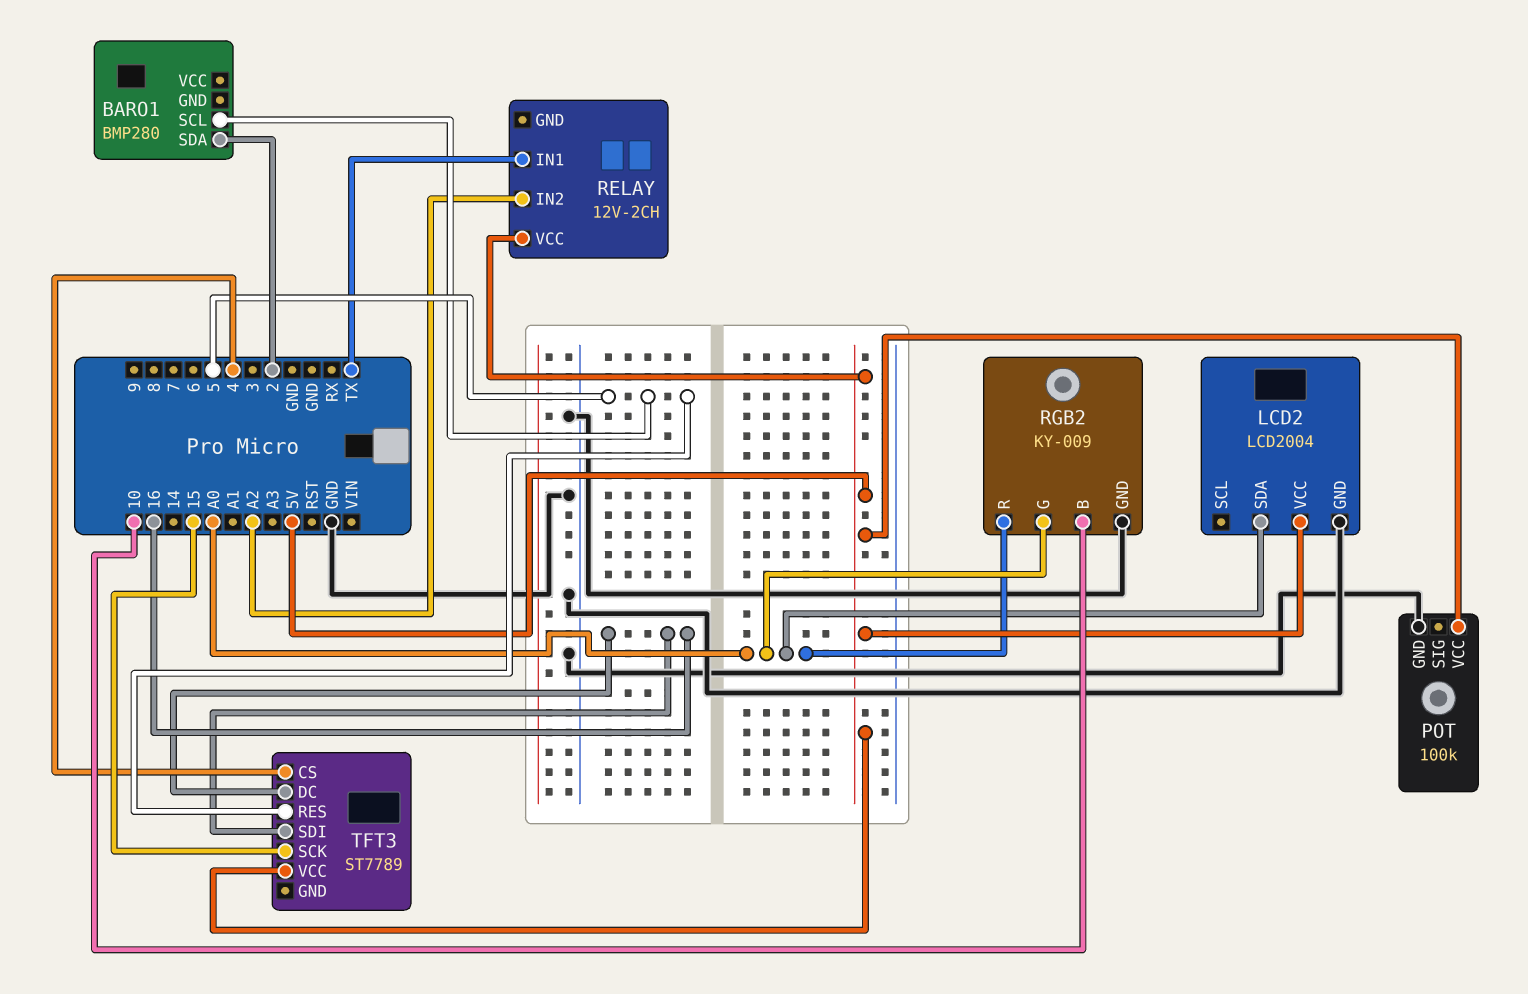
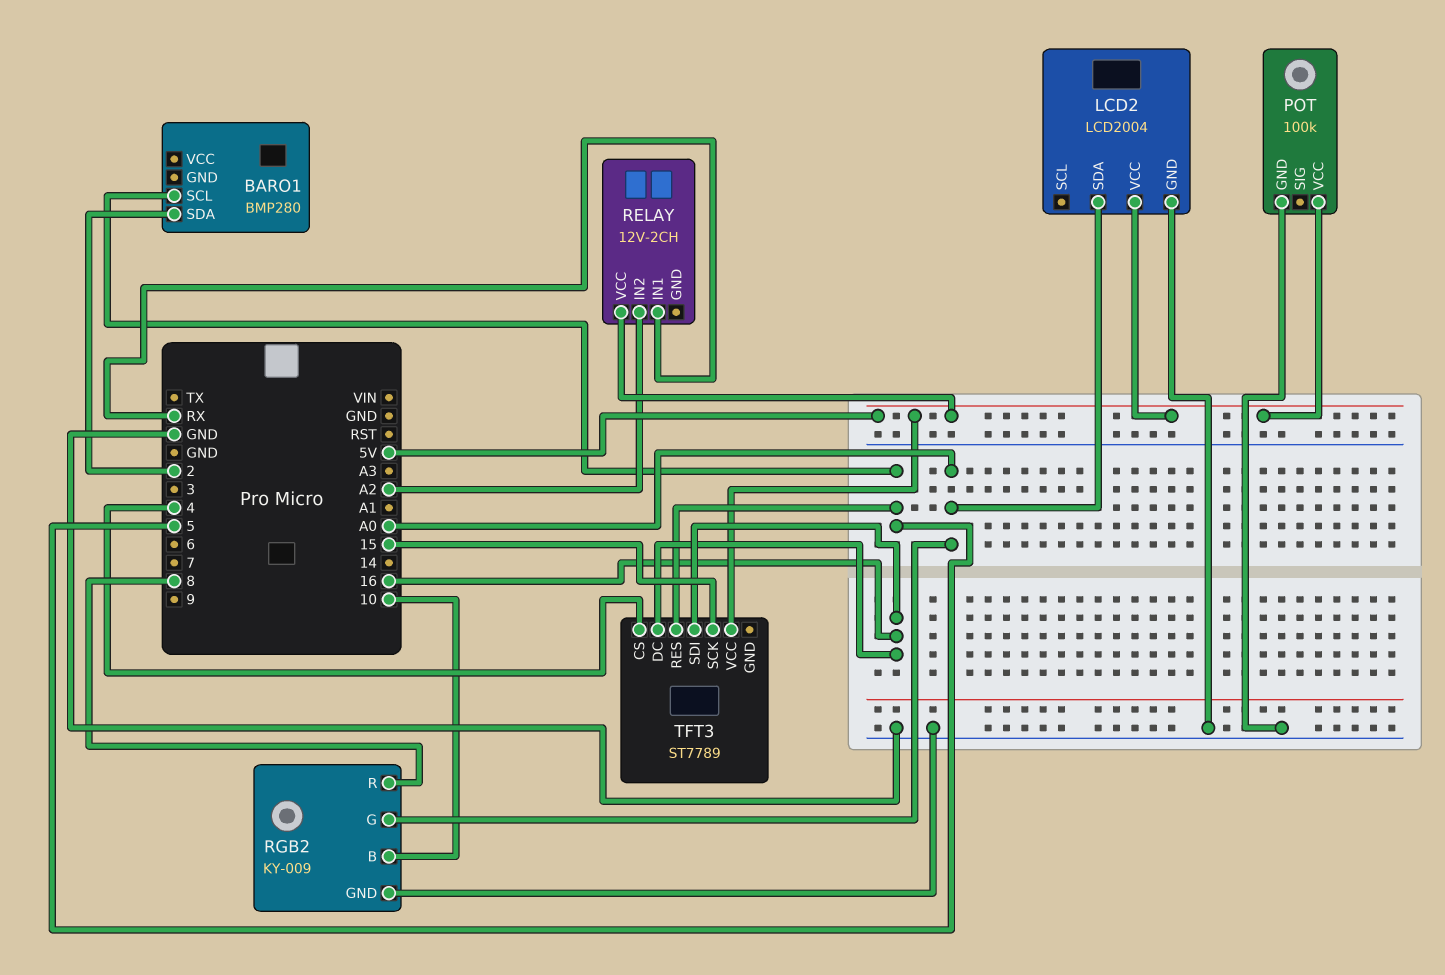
RELAY pin IN1: TX -> RX
RGB2 pin R: A0 -> 8

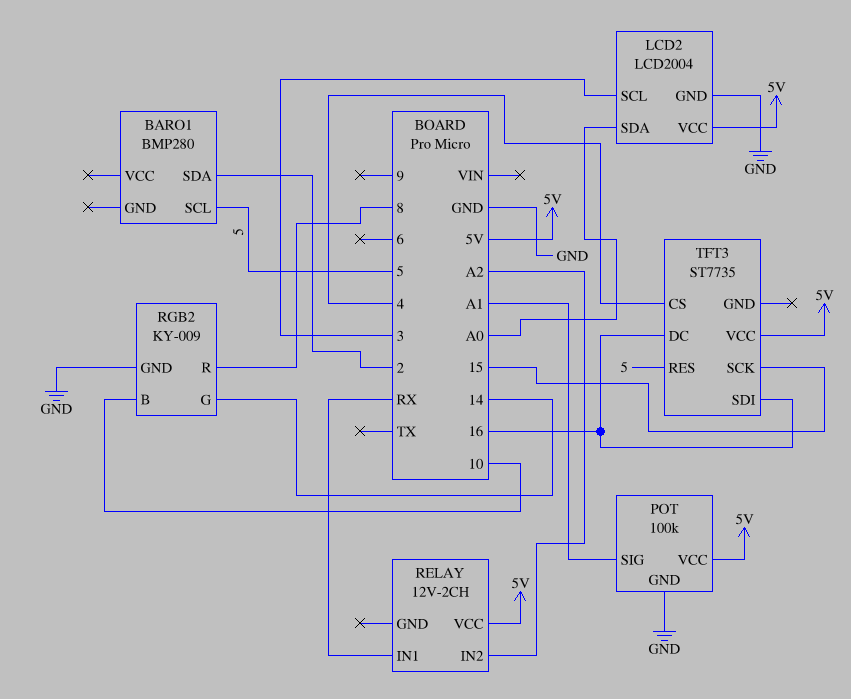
LCD2 pin SCL: none -> 3
POT pin SIG: none -> A1
RGB2 pin G: A0 -> 14
TFT3: ST7789 -> ST7735

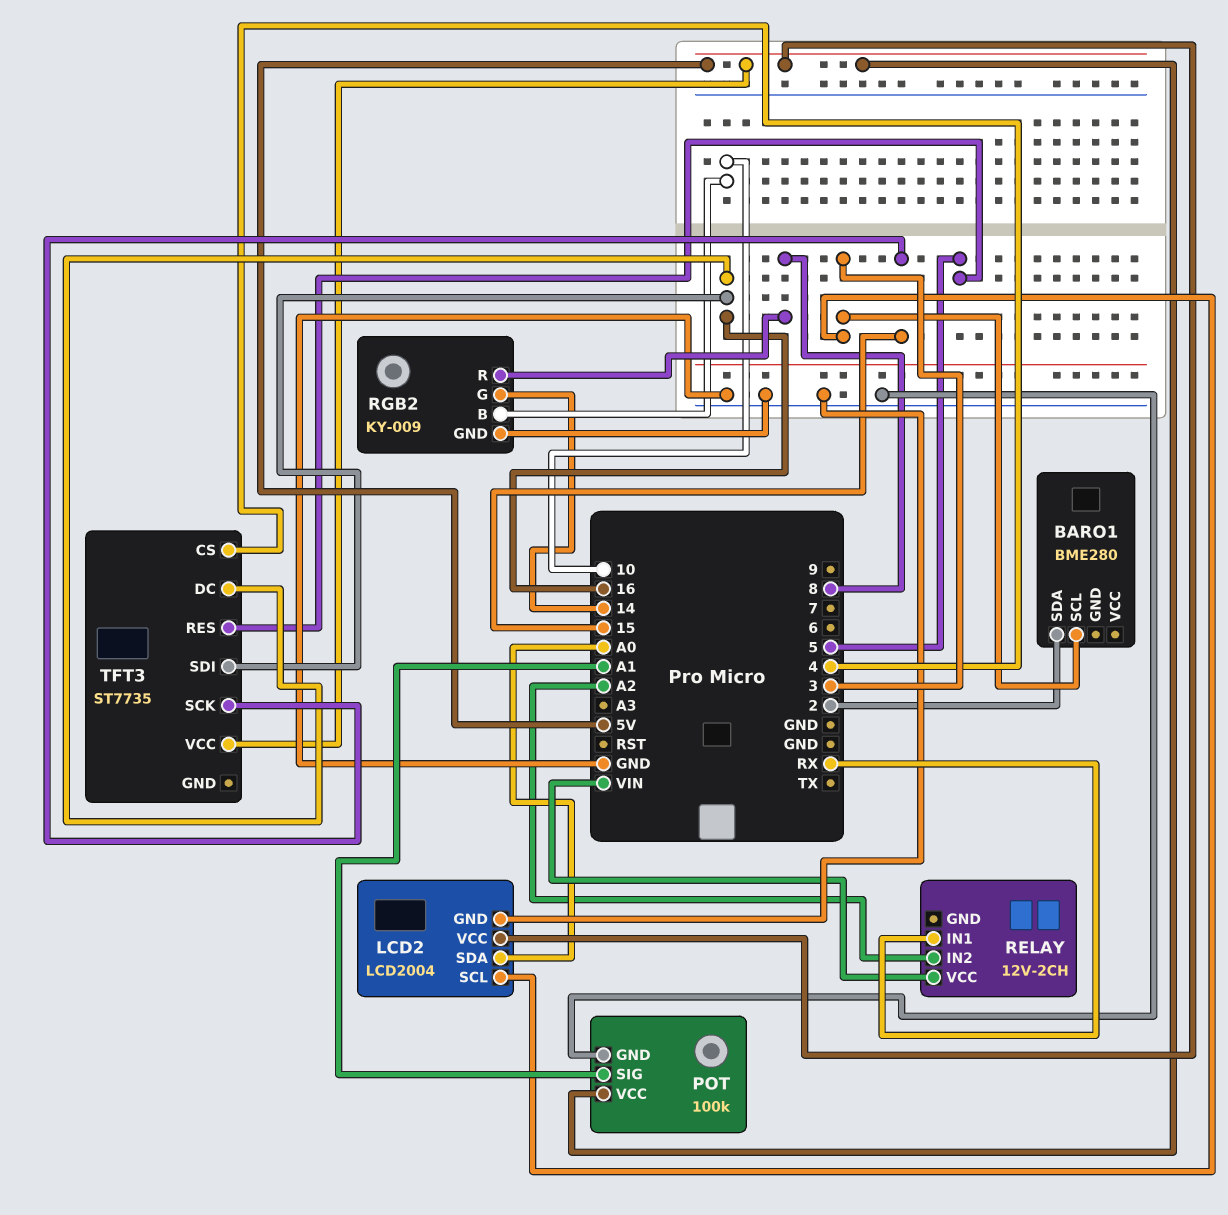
BARO1: BMP280 -> BME280
BARO1 pin SCL: 5 -> 3
RELAY pin VCC: 5V -> VIN

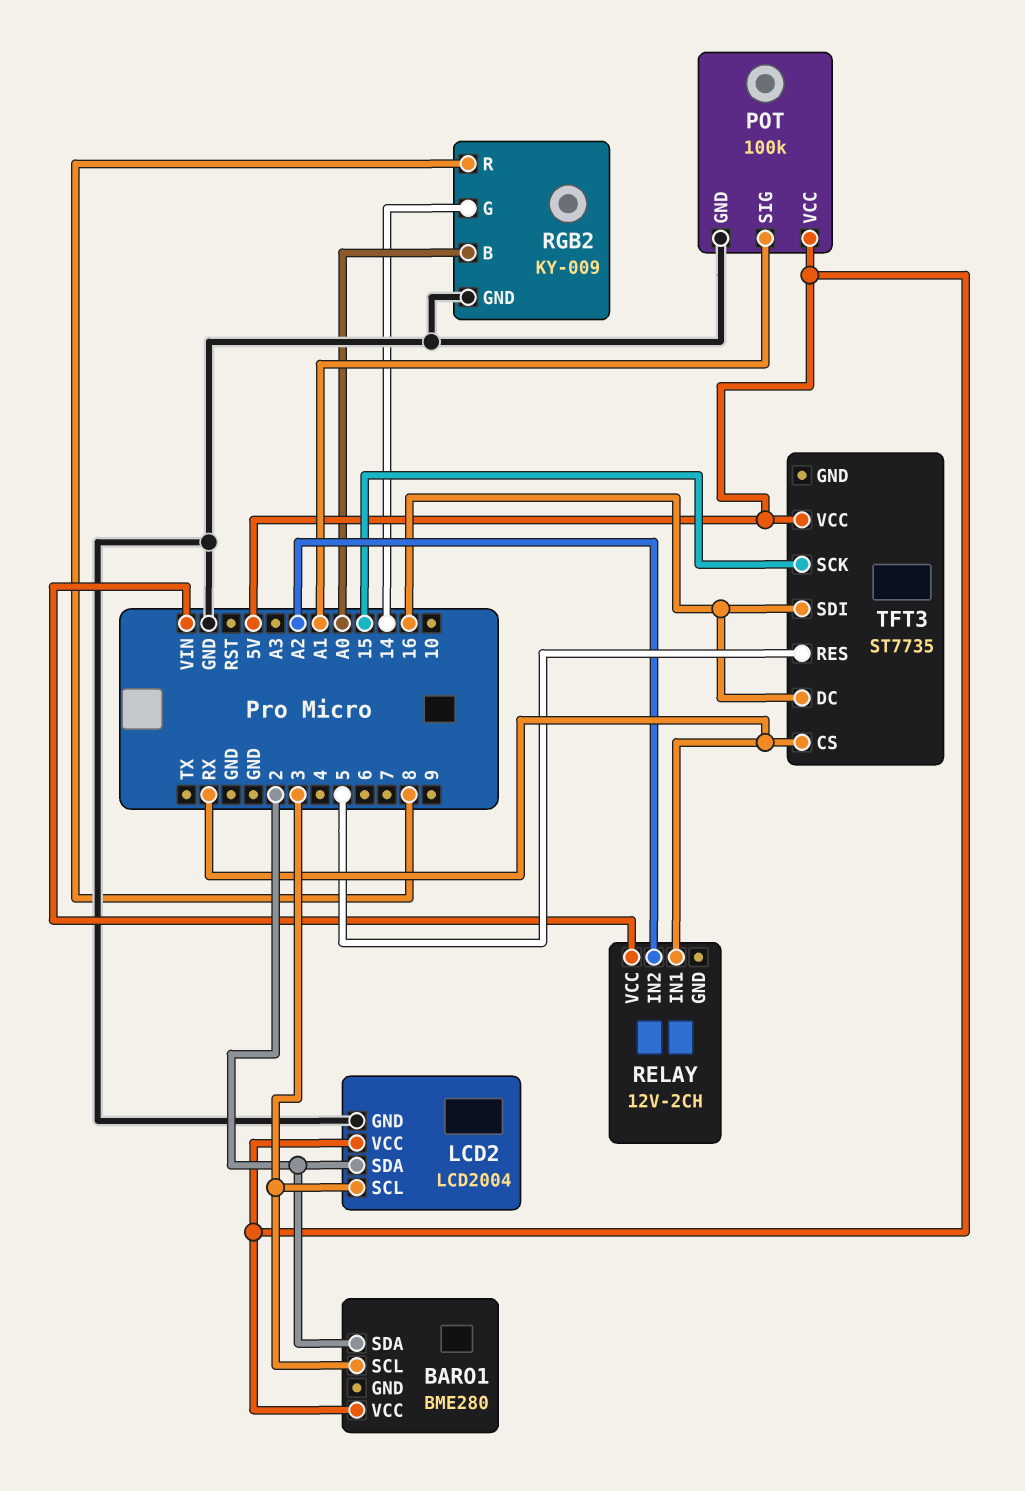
BARO1 pin VCC: none -> 5V
LCD2 pin SDA: A0 -> 2
RGB2 pin B: 10 -> A0
TFT3 pin CS: 4 -> RX

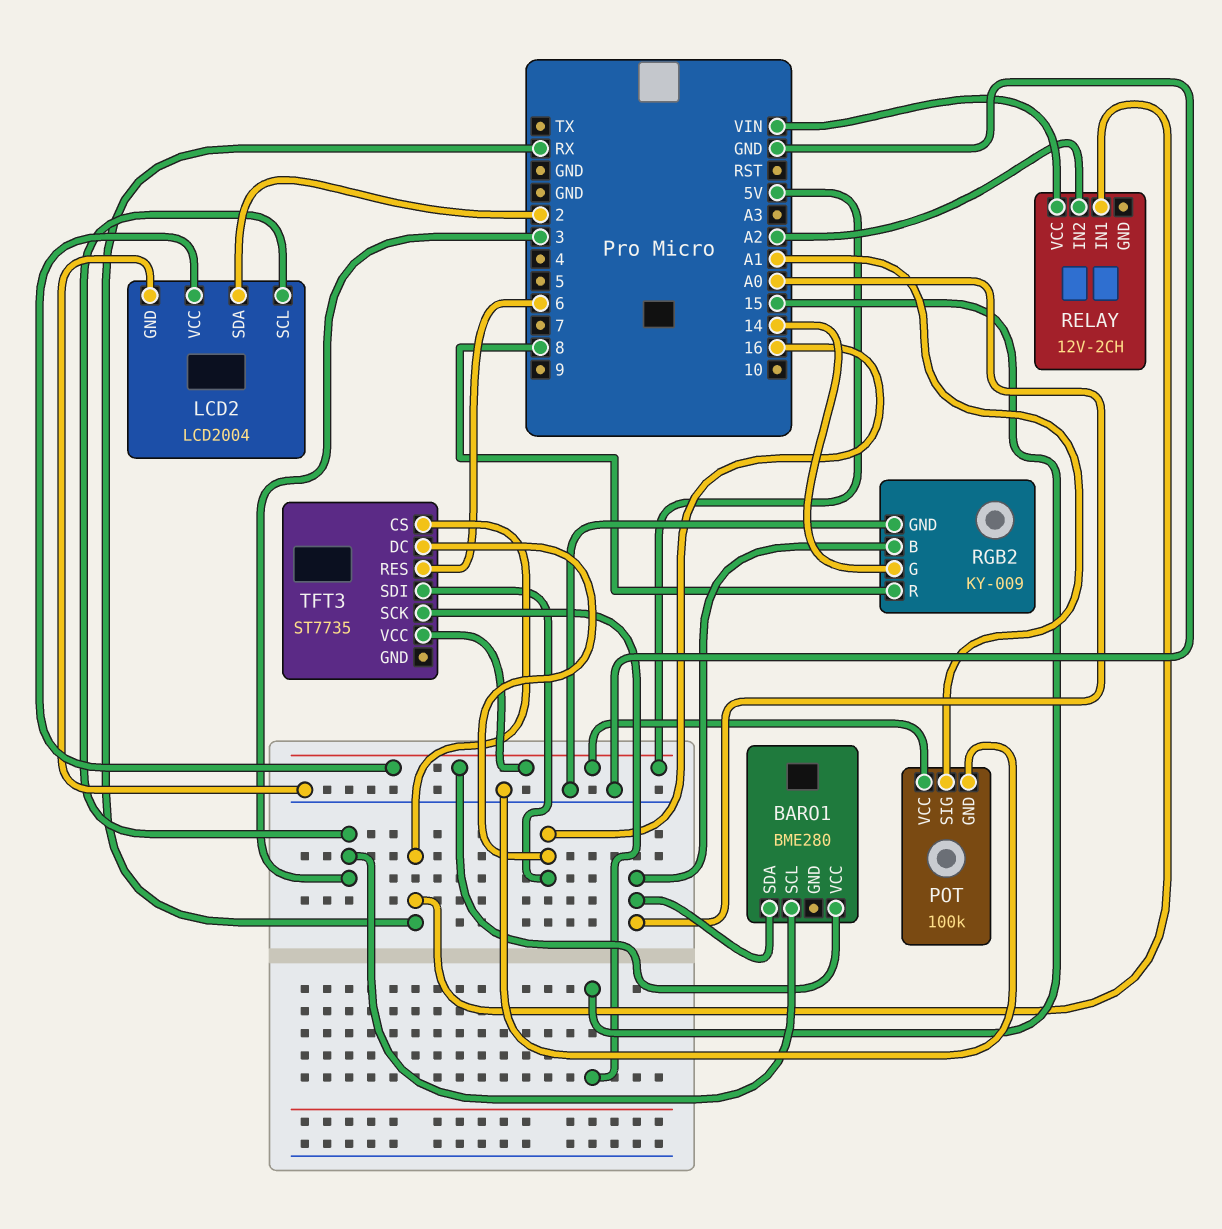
BARO1 pin SDA: 2 -> A0
TFT3 pin RES: 5 -> 6

